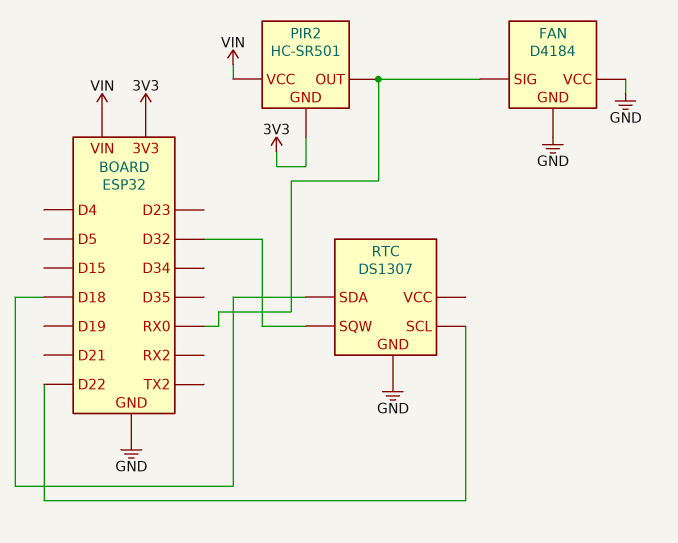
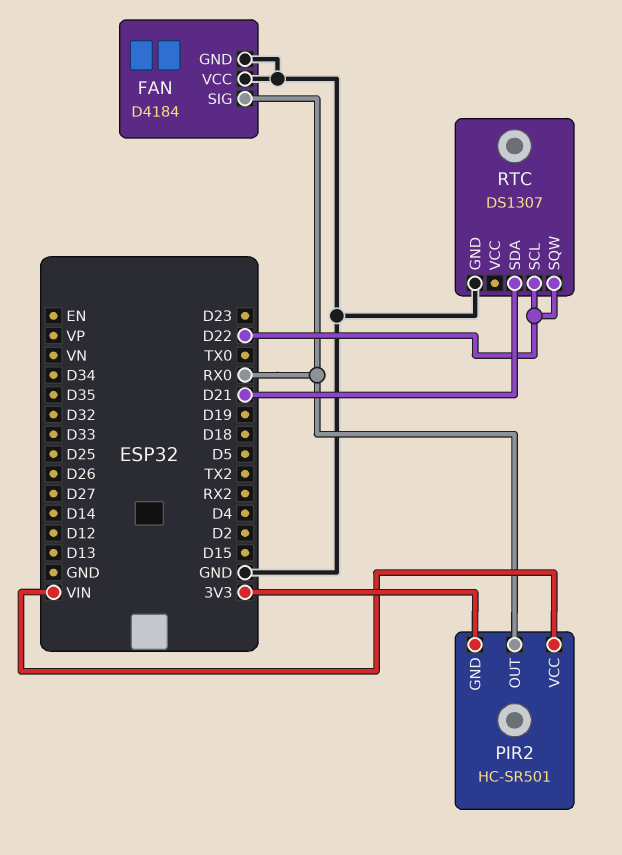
RTC pin SDA: D18 -> D21
RTC pin SQW: D32 -> D22

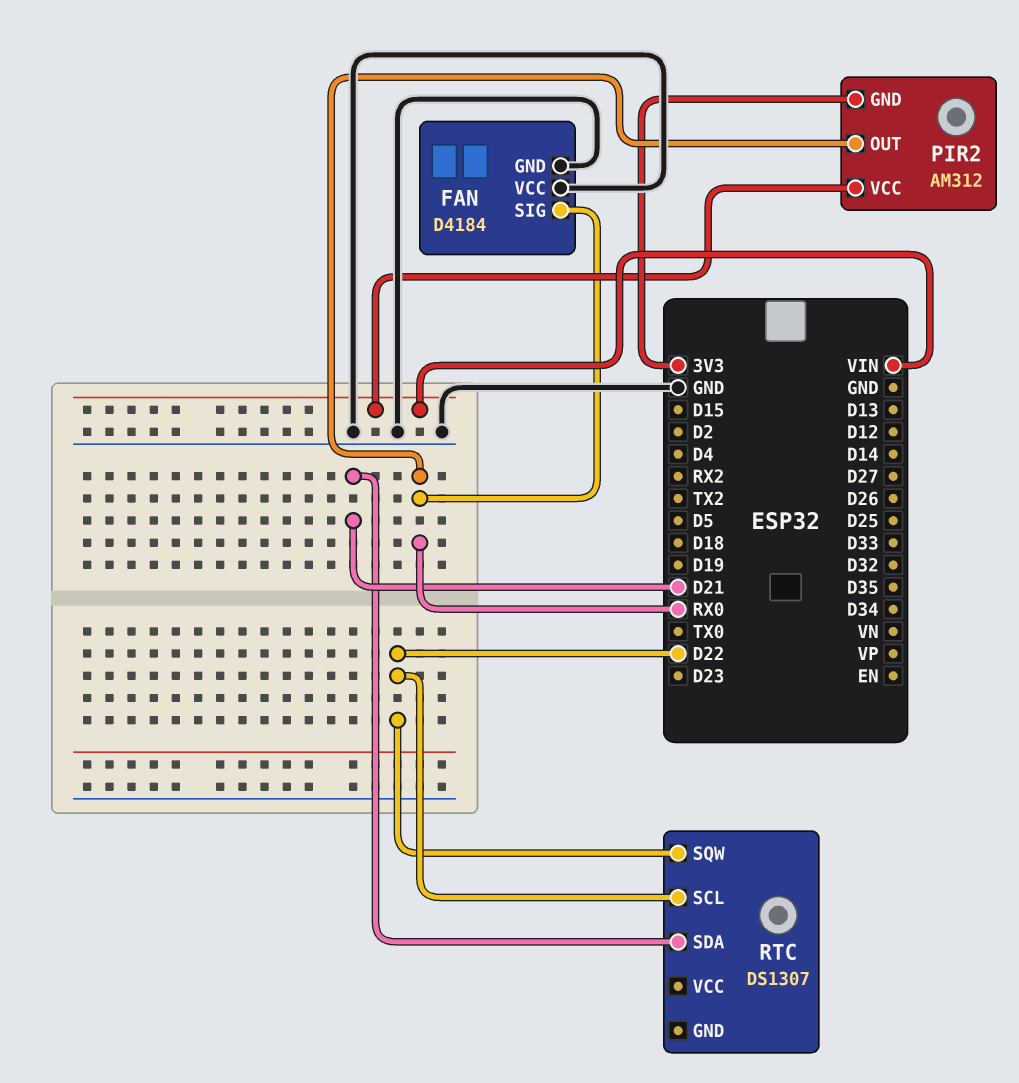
PIR2: HC-SR501 -> AM312
RTC pin GND: GND -> none

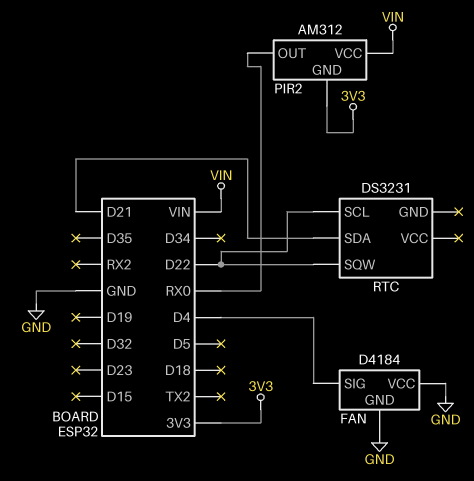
FAN pin SIG: RX0 -> D4
RTC: DS1307 -> DS3231

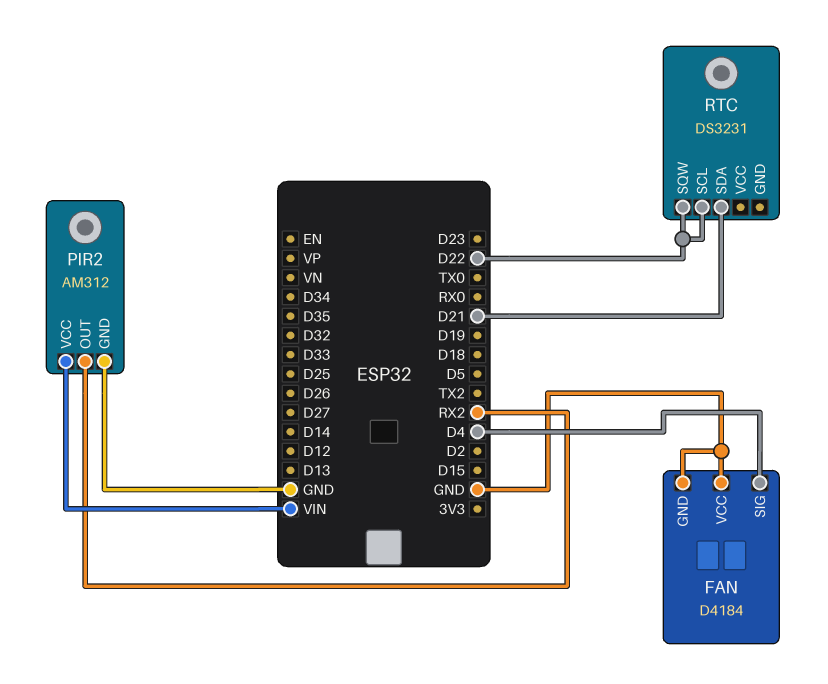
PIR2 pin GND: 3V3 -> GND
PIR2 pin OUT: RX0 -> RX2

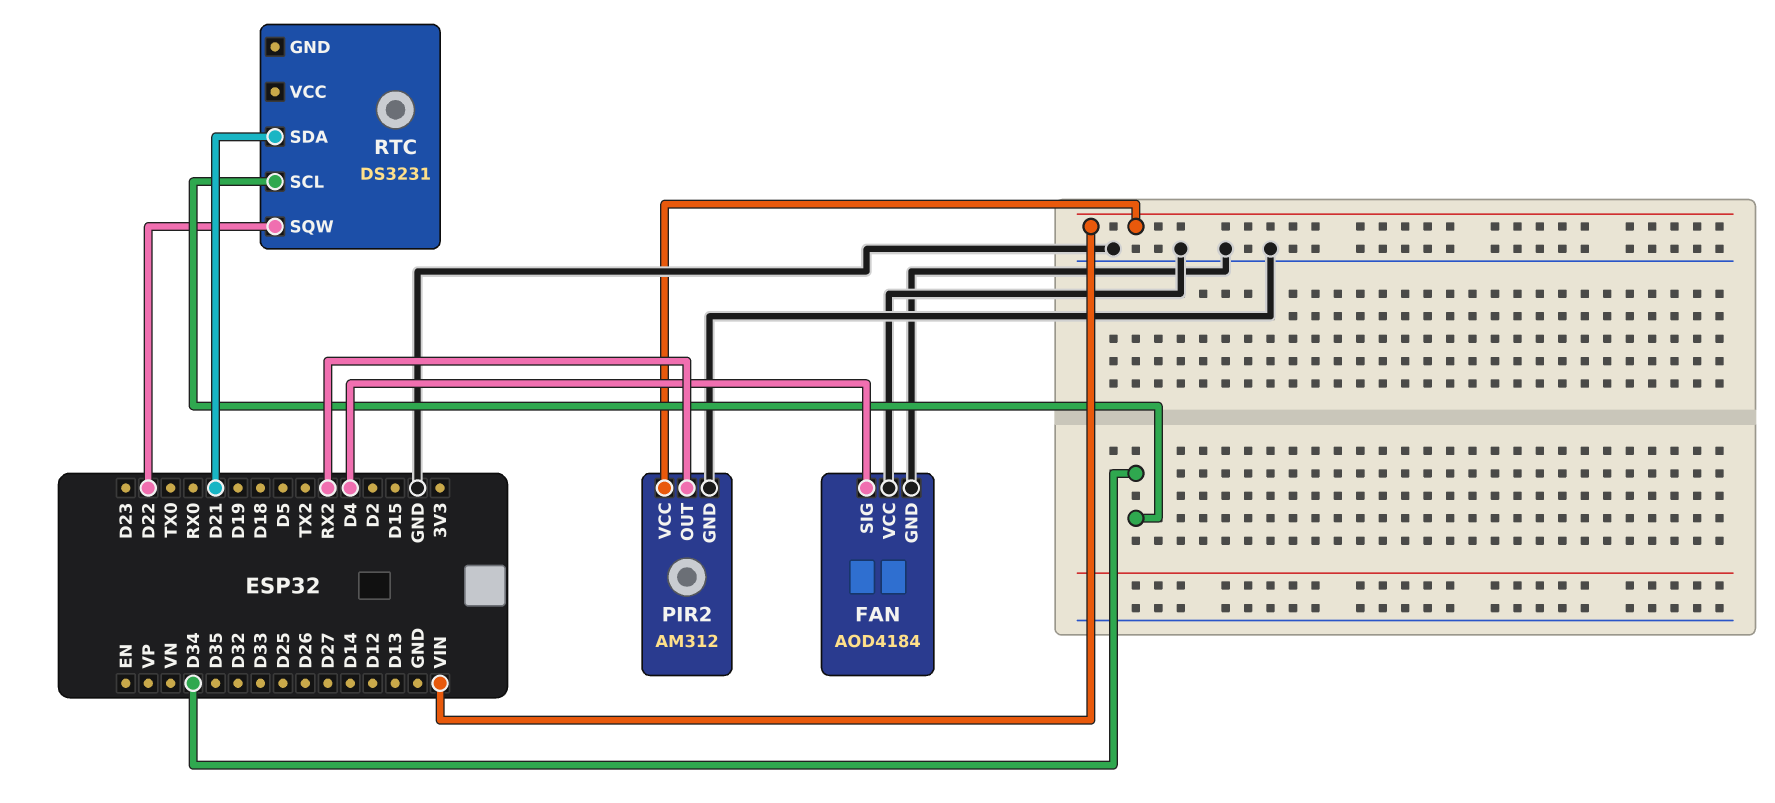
FAN: D4184 -> AOD4184
RTC pin SCL: D22 -> D34

